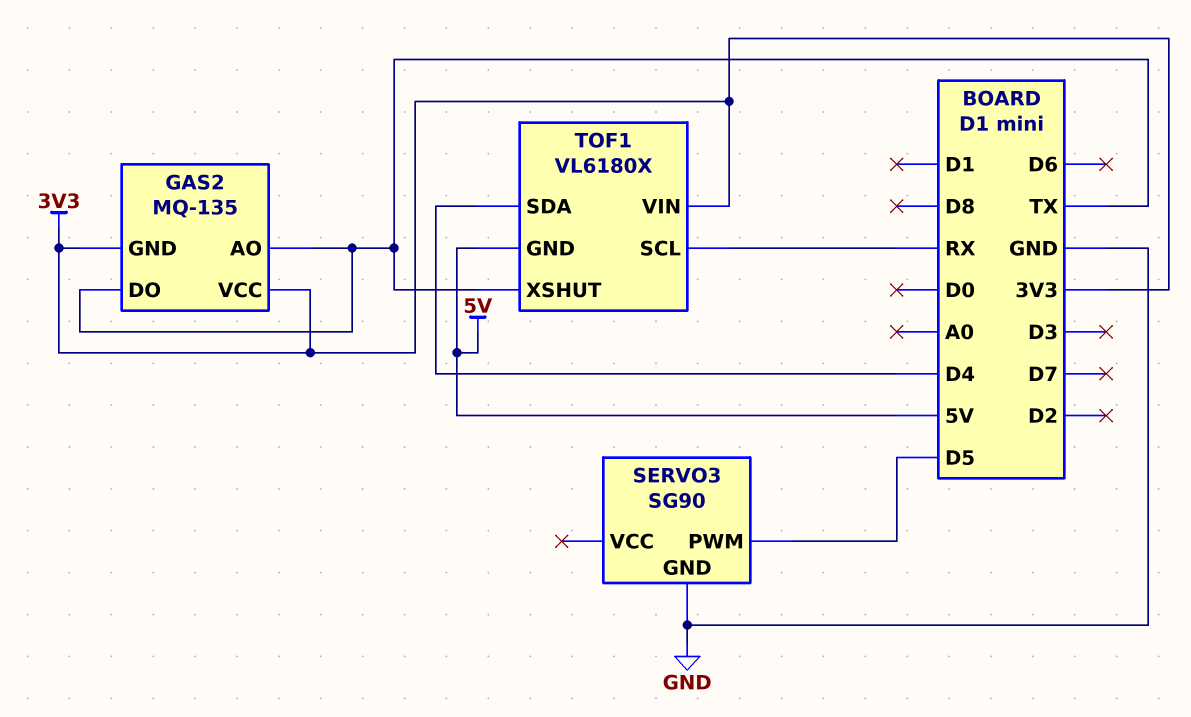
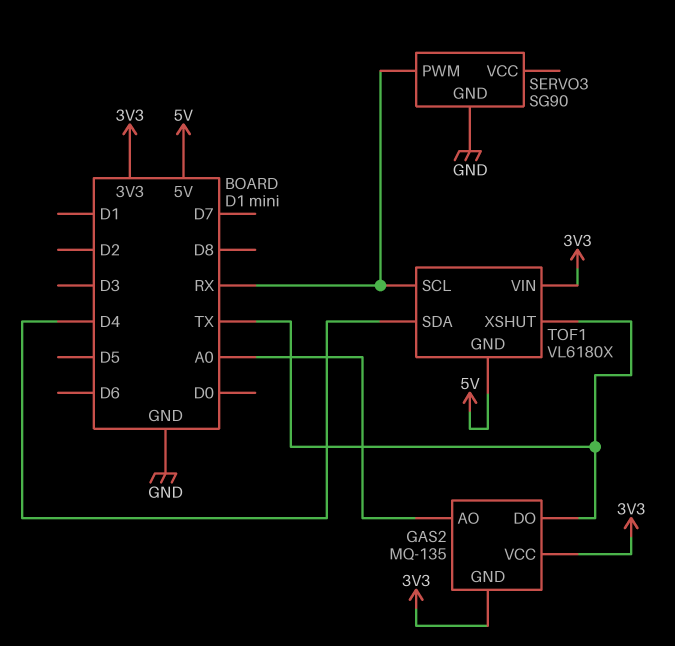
GAS2 pin AO: TX -> A0
SERVO3 pin PWM: D5 -> RX

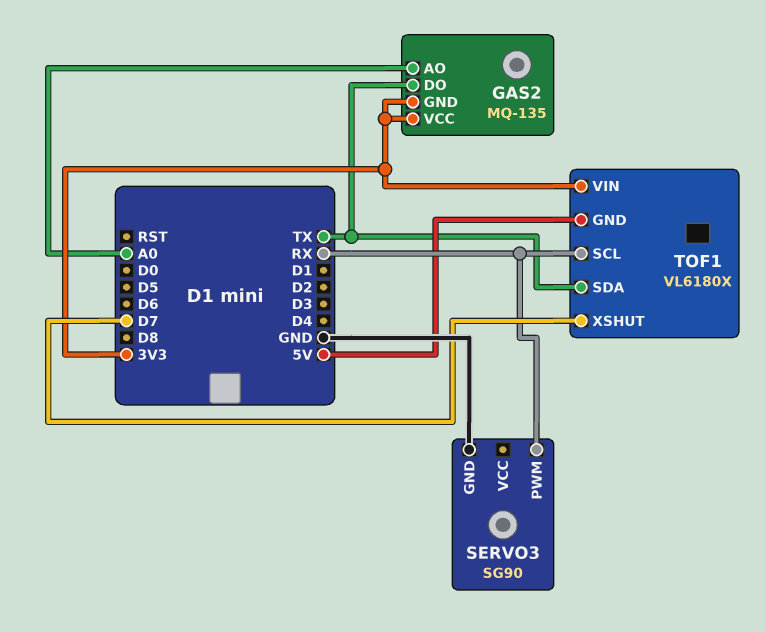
TOF1 pin SDA: D4 -> TX
TOF1 pin XSHUT: TX -> D7

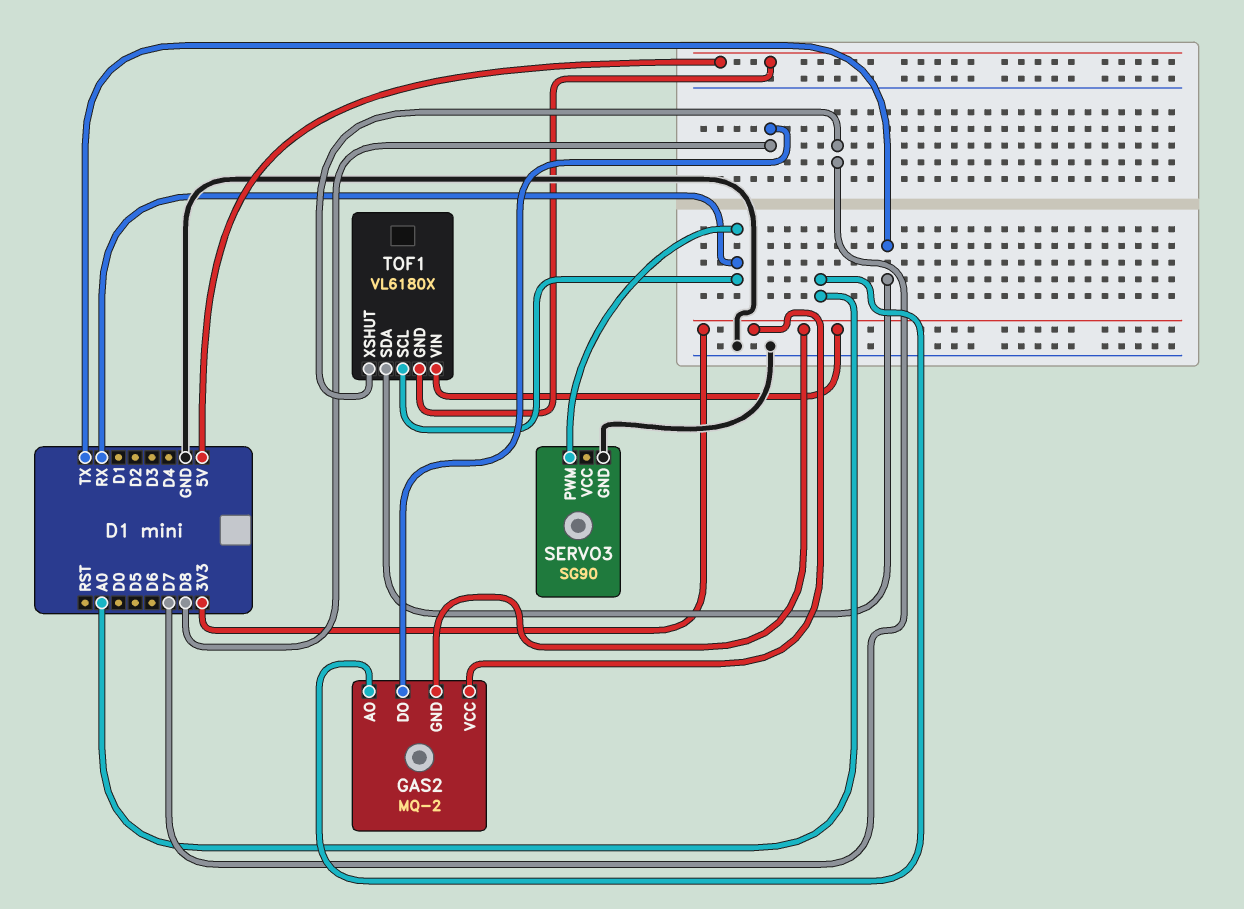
GAS2: MQ-135 -> MQ-2
GAS2 pin DO: TX -> D8

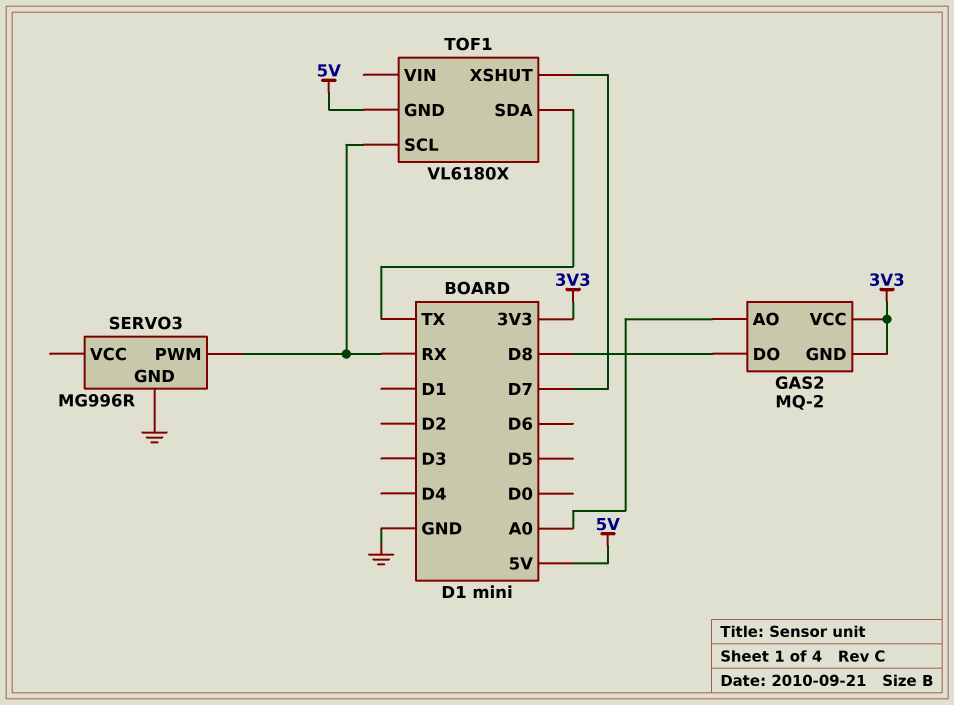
SERVO3: SG90 -> MG996R
TOF1 pin VIN: 3V3 -> none

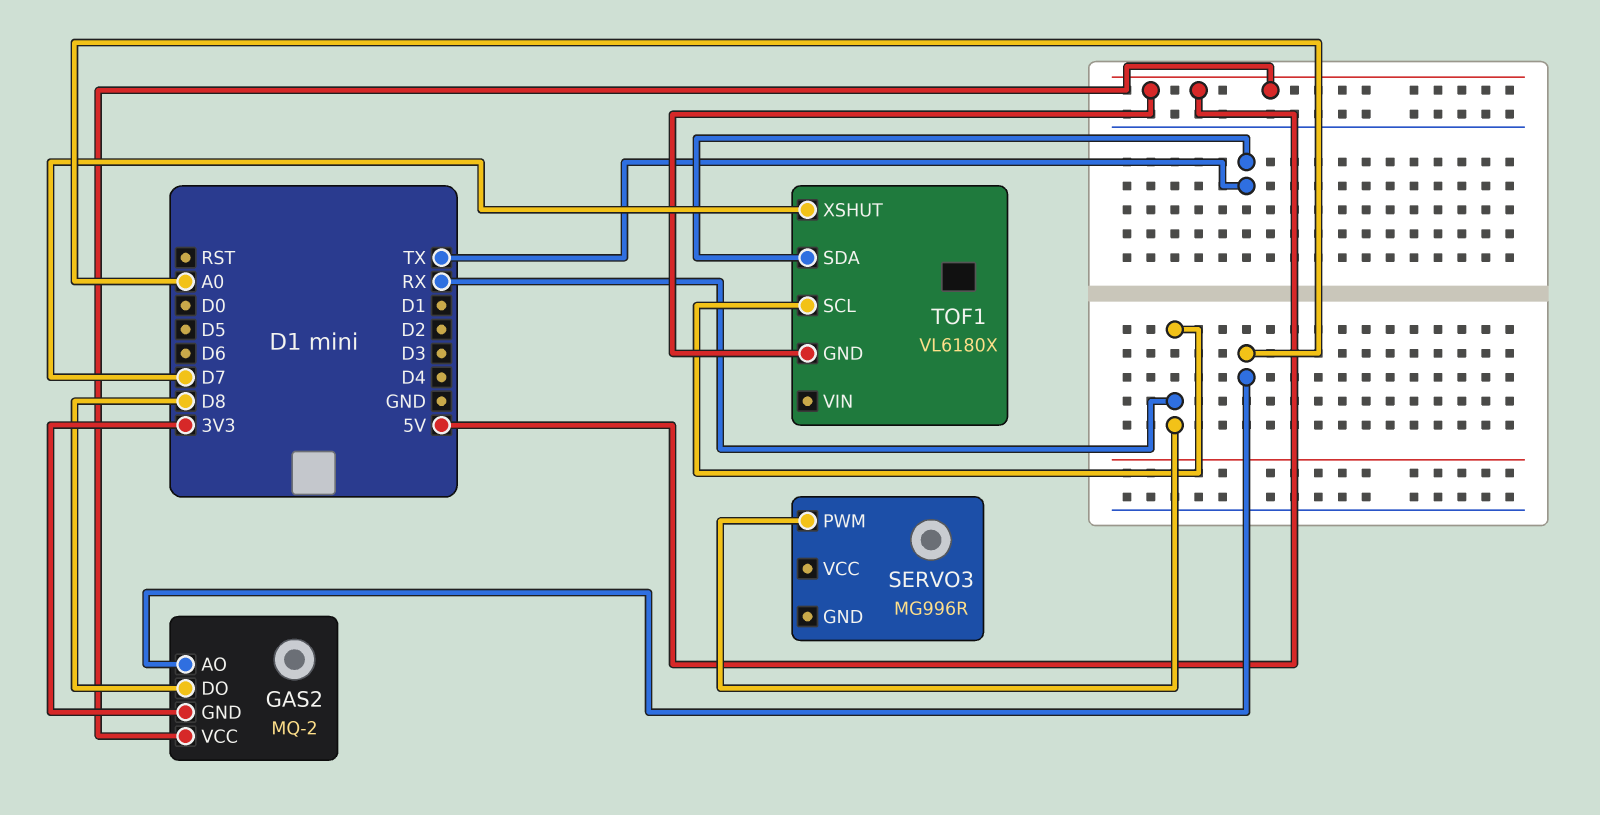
GAS2 pin VCC: 3V3 -> 5V
SERVO3 pin GND: GND -> none

